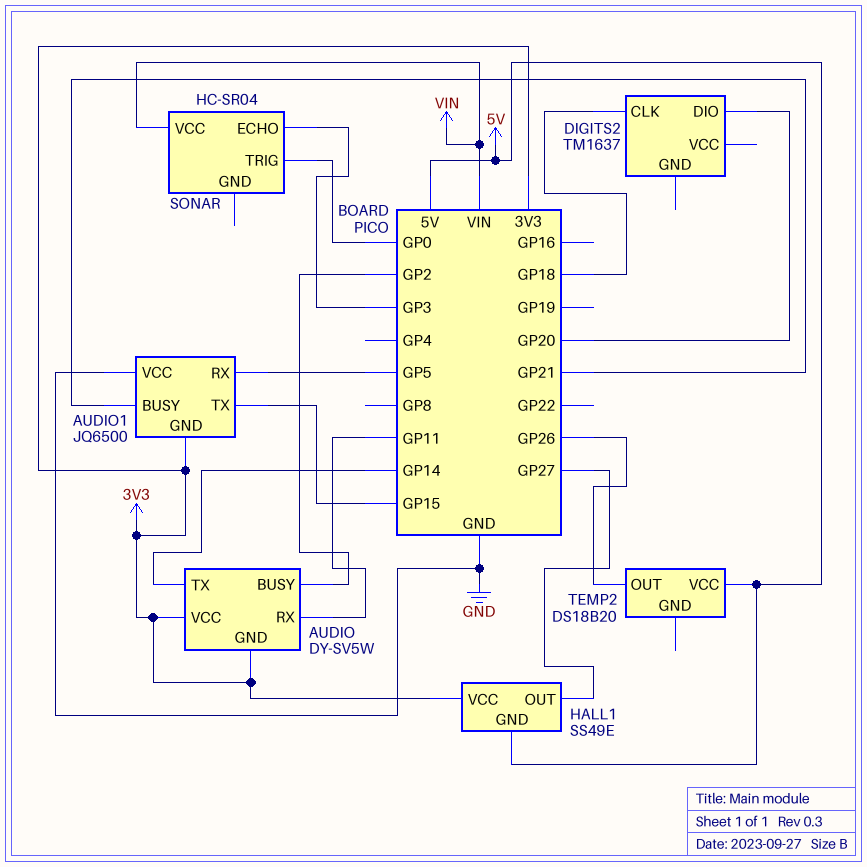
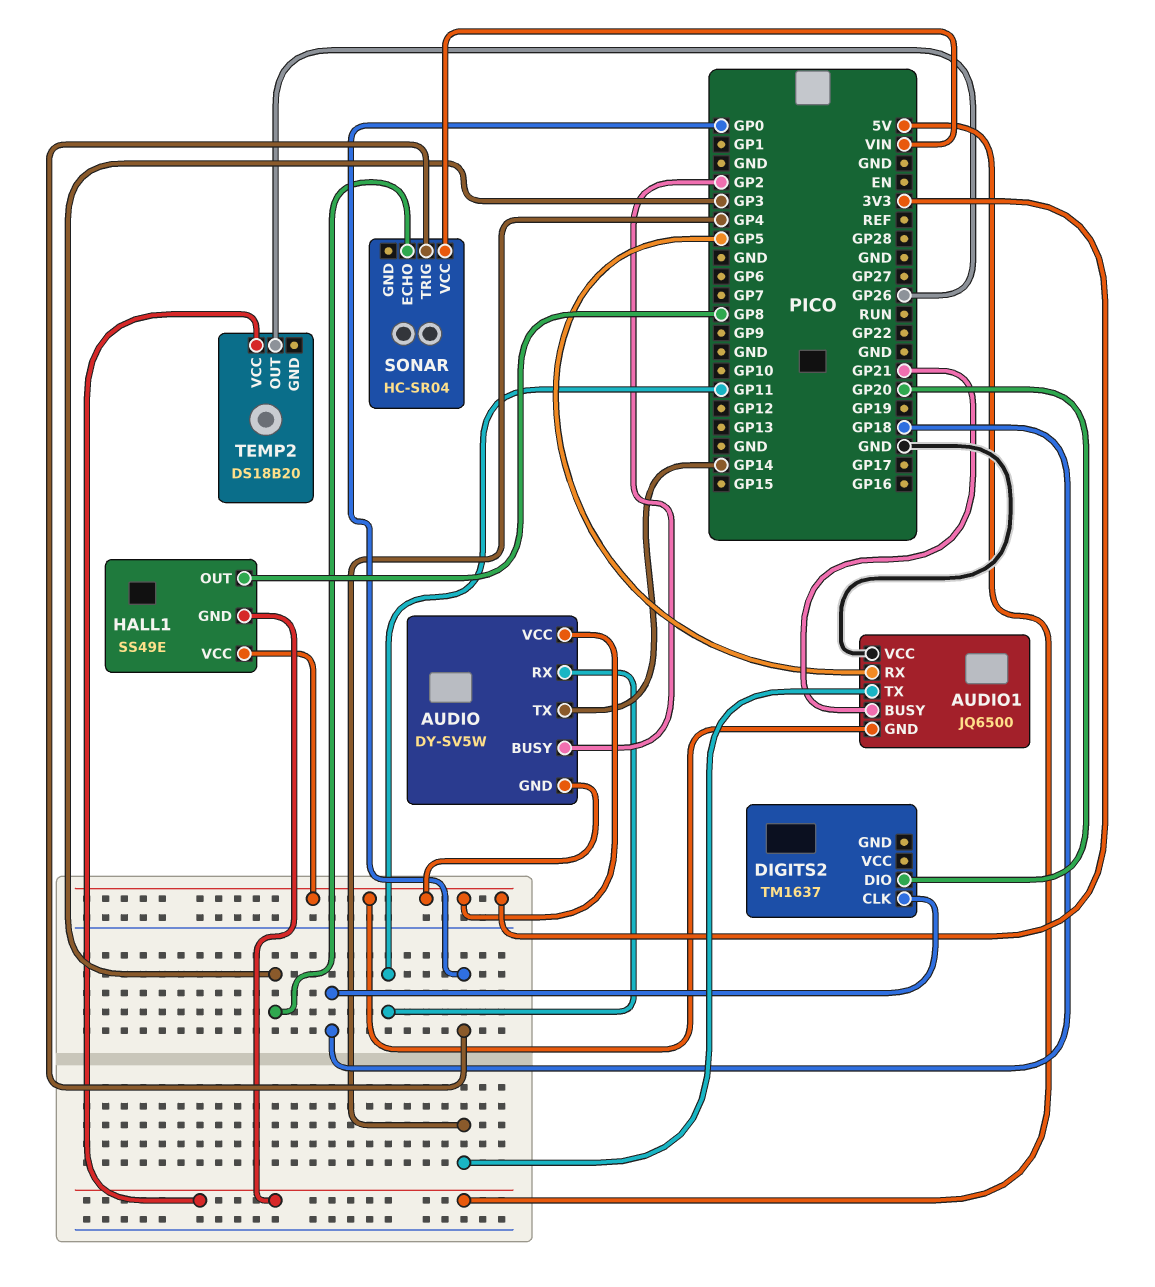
AUDIO1 pin TX: GP15 -> GP4
HALL1 pin OUT: GP27 -> GP8

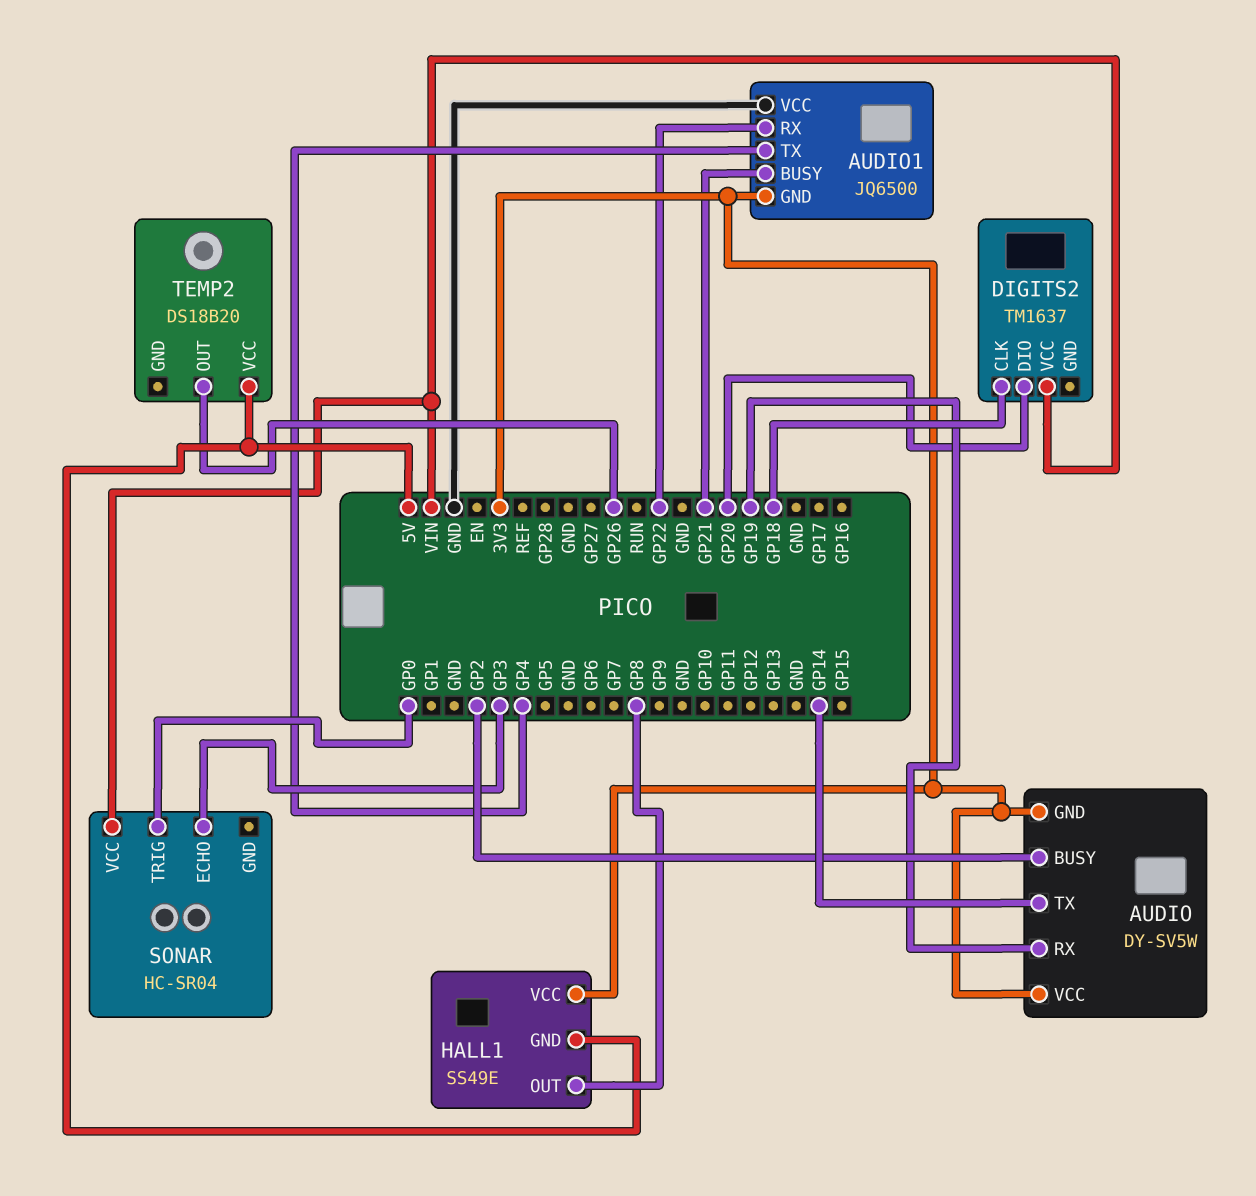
AUDIO pin RX: GP11 -> GP19
AUDIO1 pin RX: GP5 -> GP22
DIGITS2 pin VCC: none -> VIN

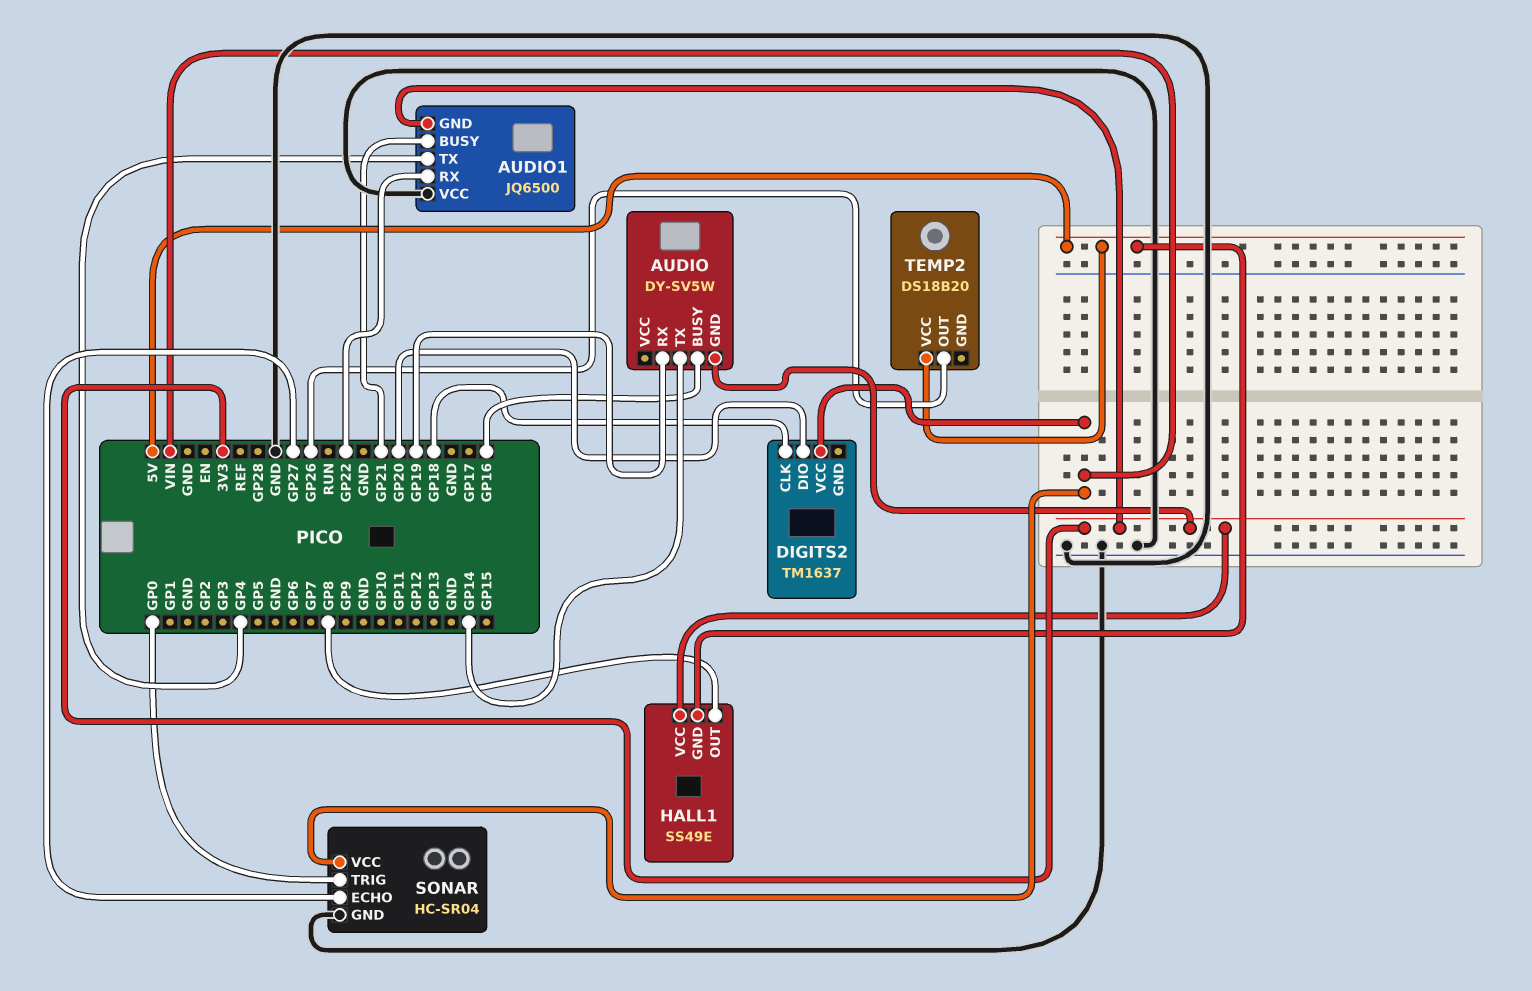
AUDIO pin BUSY: GP2 -> GP16
AUDIO pin VCC: 3V3 -> none
SONAR pin ECHO: GP3 -> GP27
SONAR pin GND: none -> GND

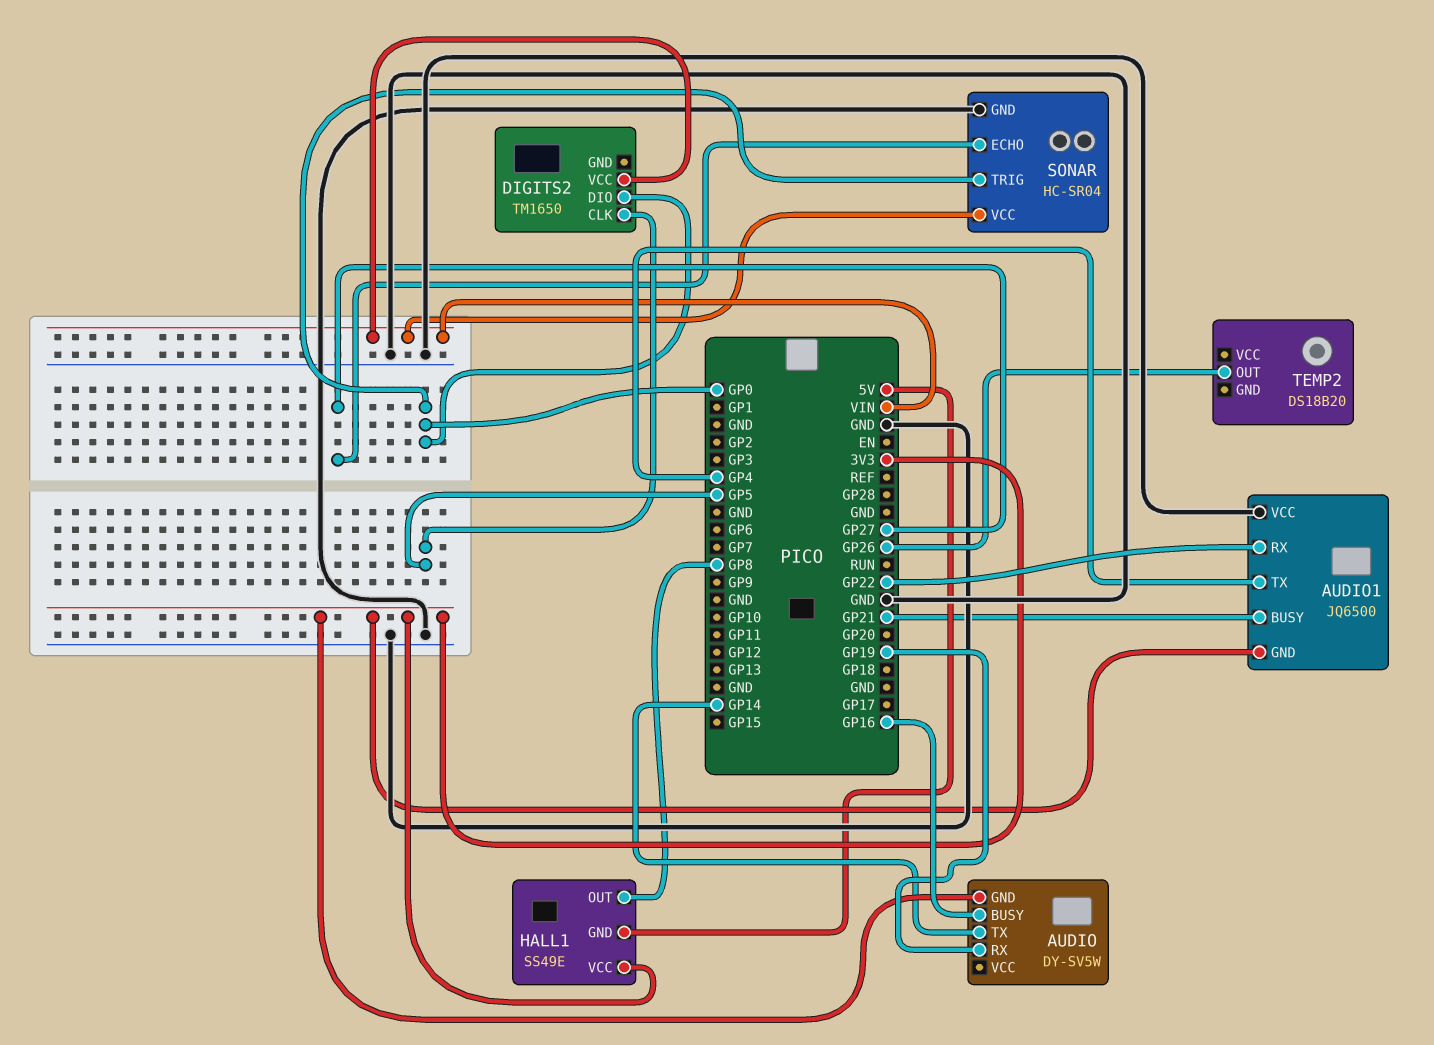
DIGITS2: TM1637 -> TM1650
DIGITS2 pin CLK: GP18 -> GP5
DIGITS2 pin DIO: GP20 -> GP0
TEMP2 pin VCC: 5V -> none

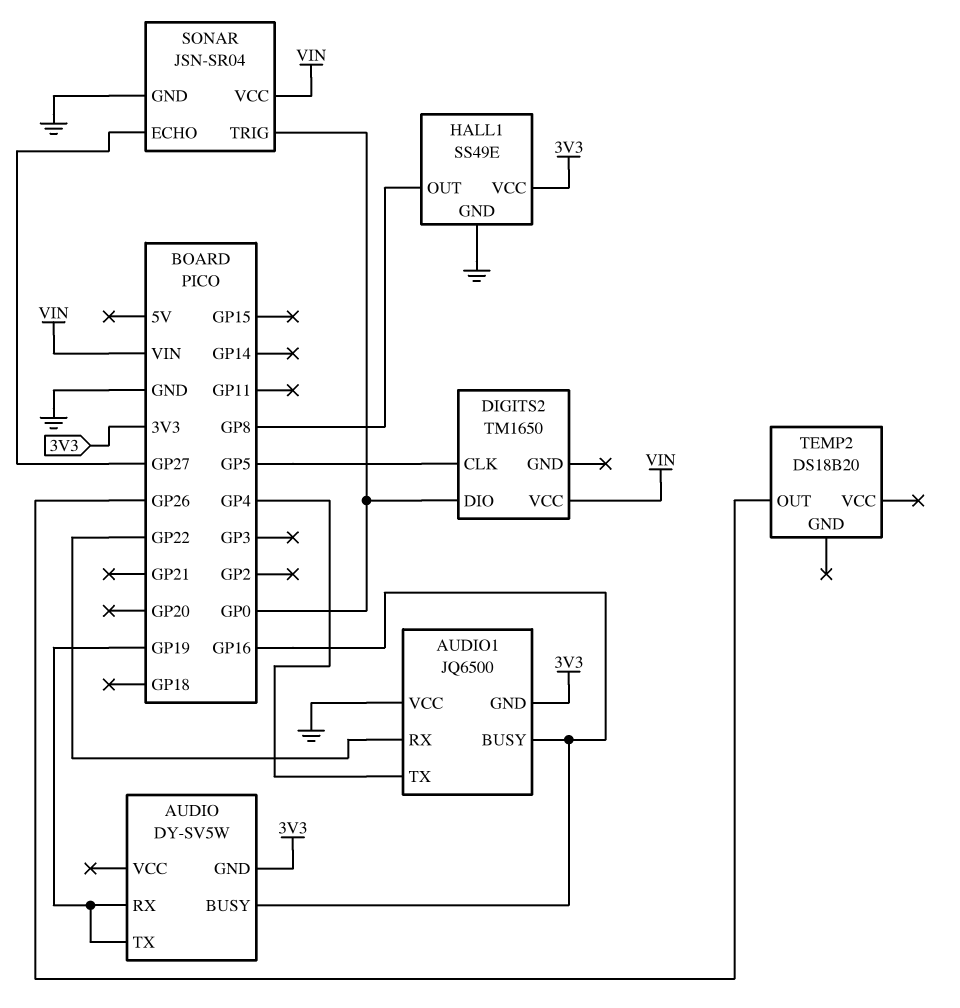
AUDIO pin TX: GP14 -> GP19
AUDIO1 pin BUSY: GP21 -> GP16
HALL1 pin GND: 5V -> GND
SONAR: HC-SR04 -> JSN-SR04

